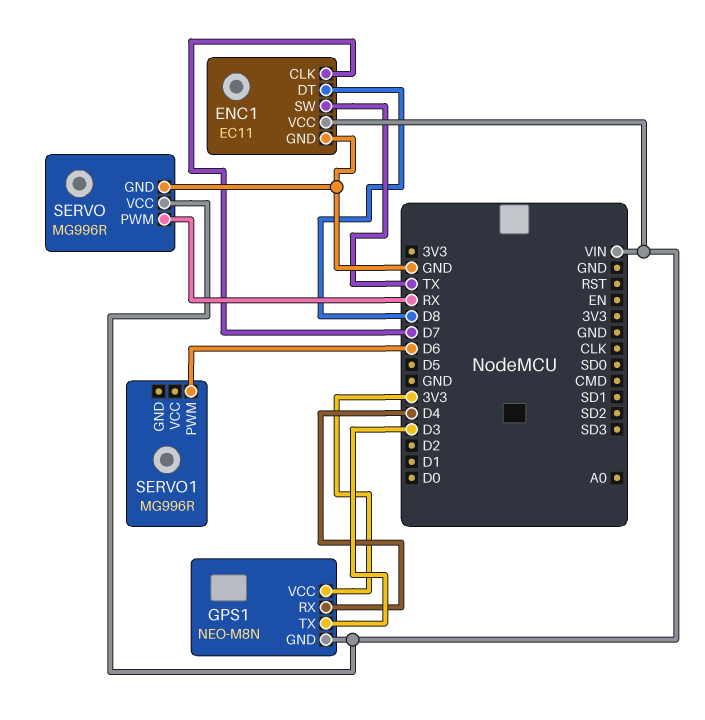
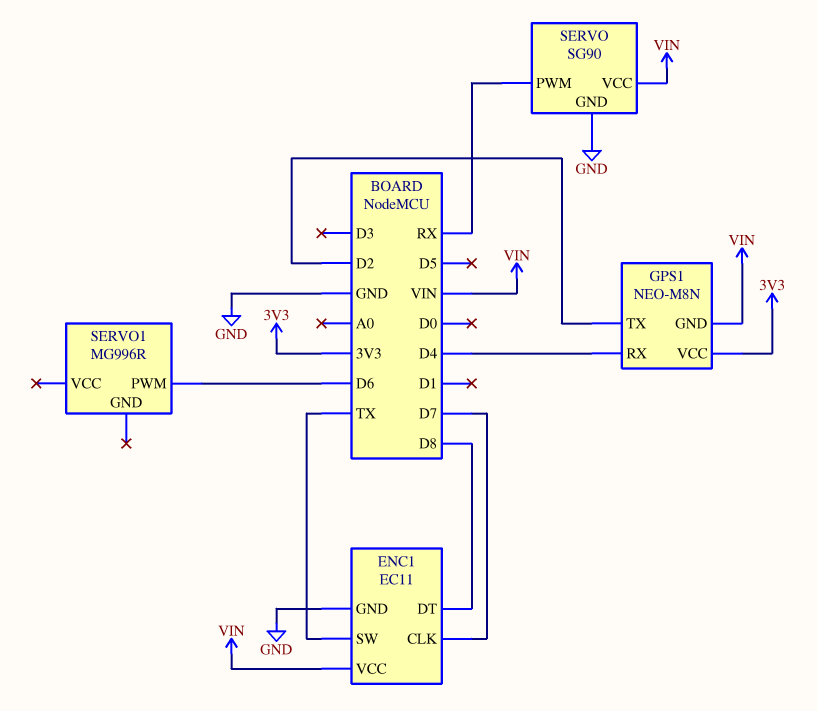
GPS1 pin TX: D3 -> D2
SERVO: MG996R -> SG90

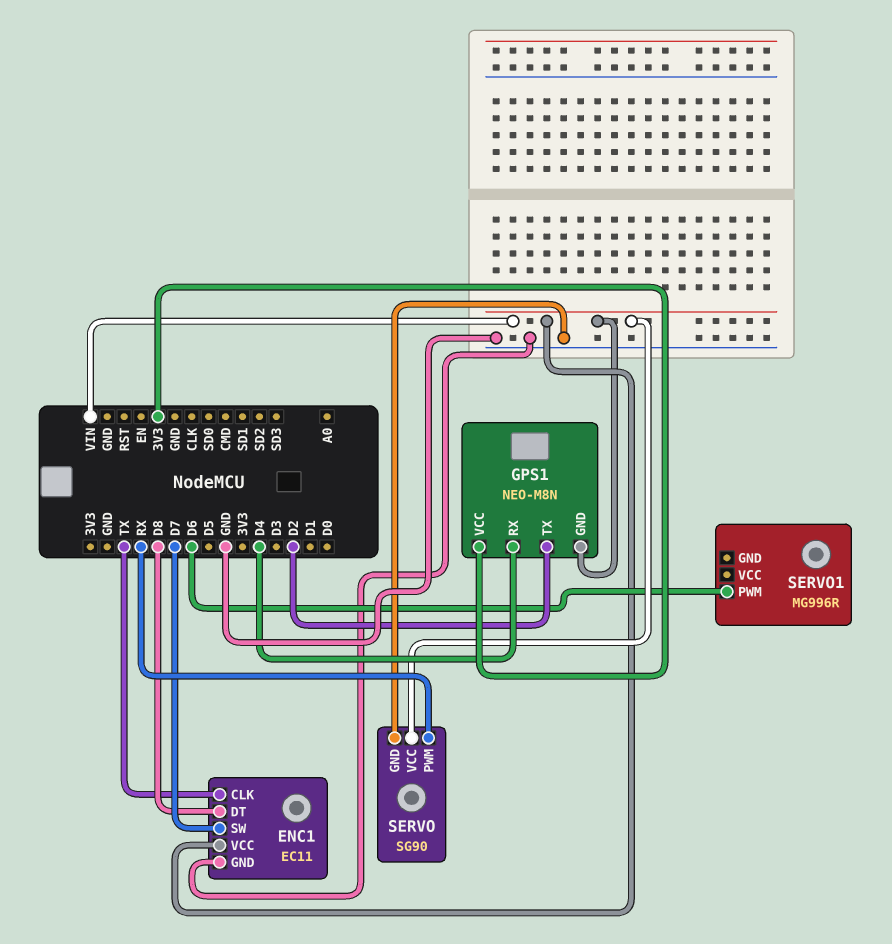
ENC1 pin CLK: D7 -> TX
ENC1 pin SW: TX -> D7

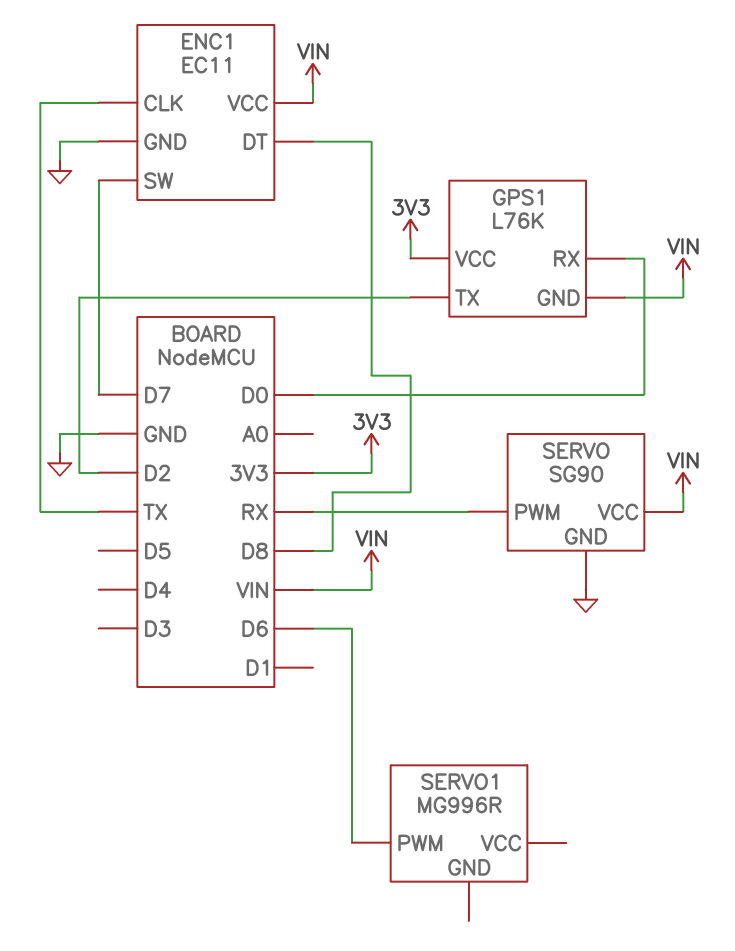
GPS1: NEO-M8N -> L76K
GPS1 pin RX: D4 -> D0

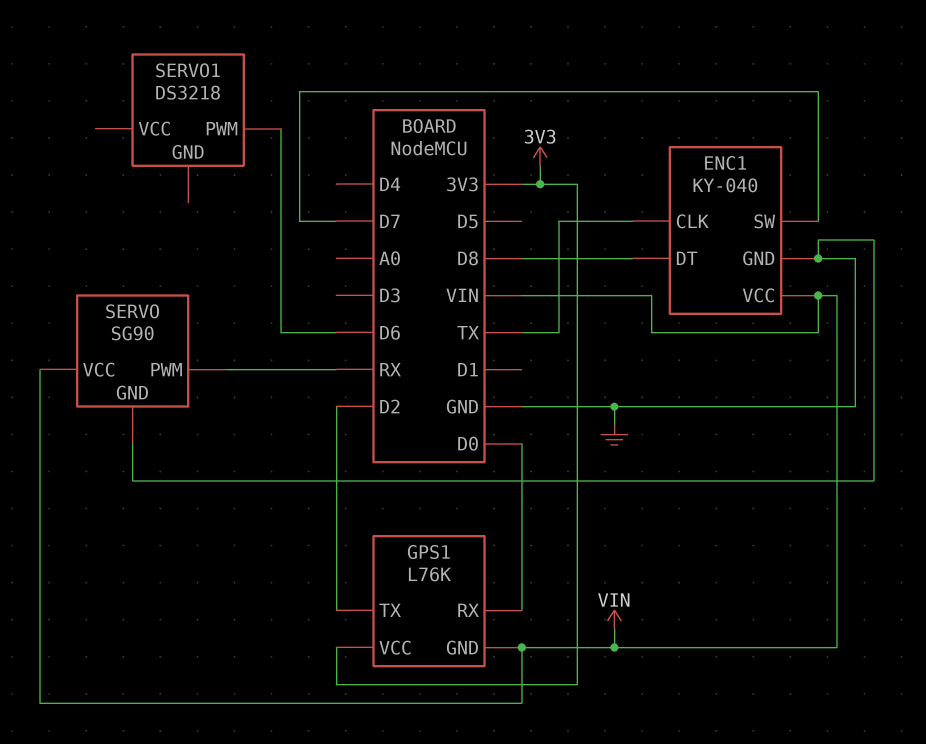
ENC1: EC11 -> KY-040
SERVO1: MG996R -> DS3218

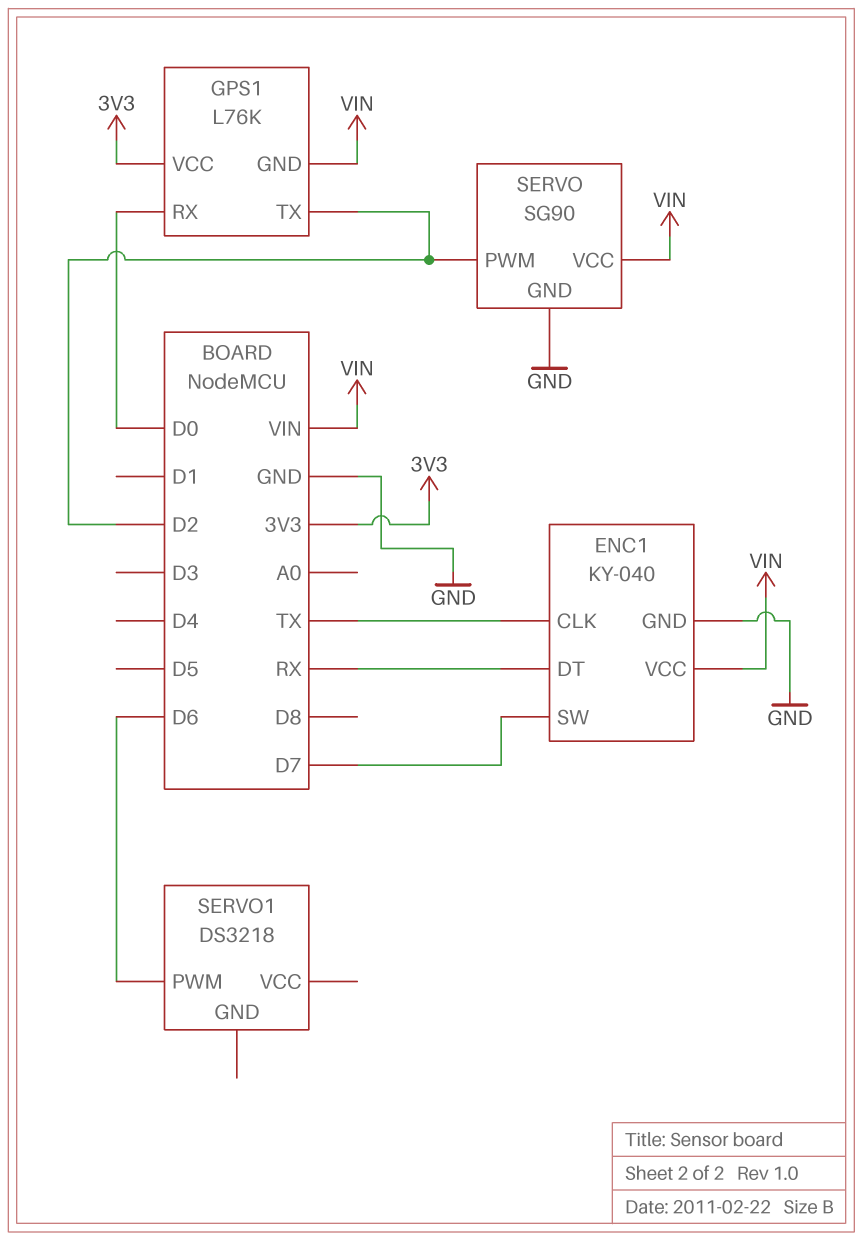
ENC1 pin DT: D8 -> RX
SERVO pin PWM: RX -> D2

